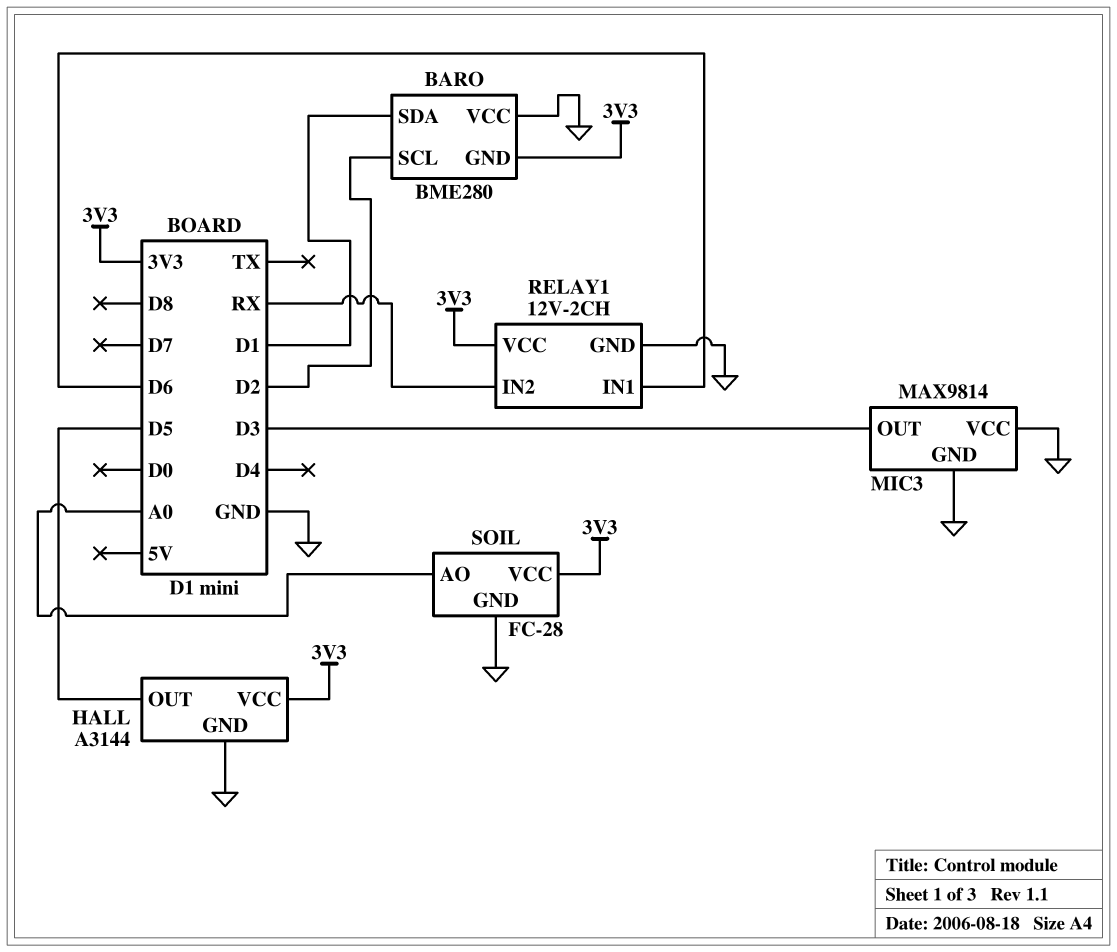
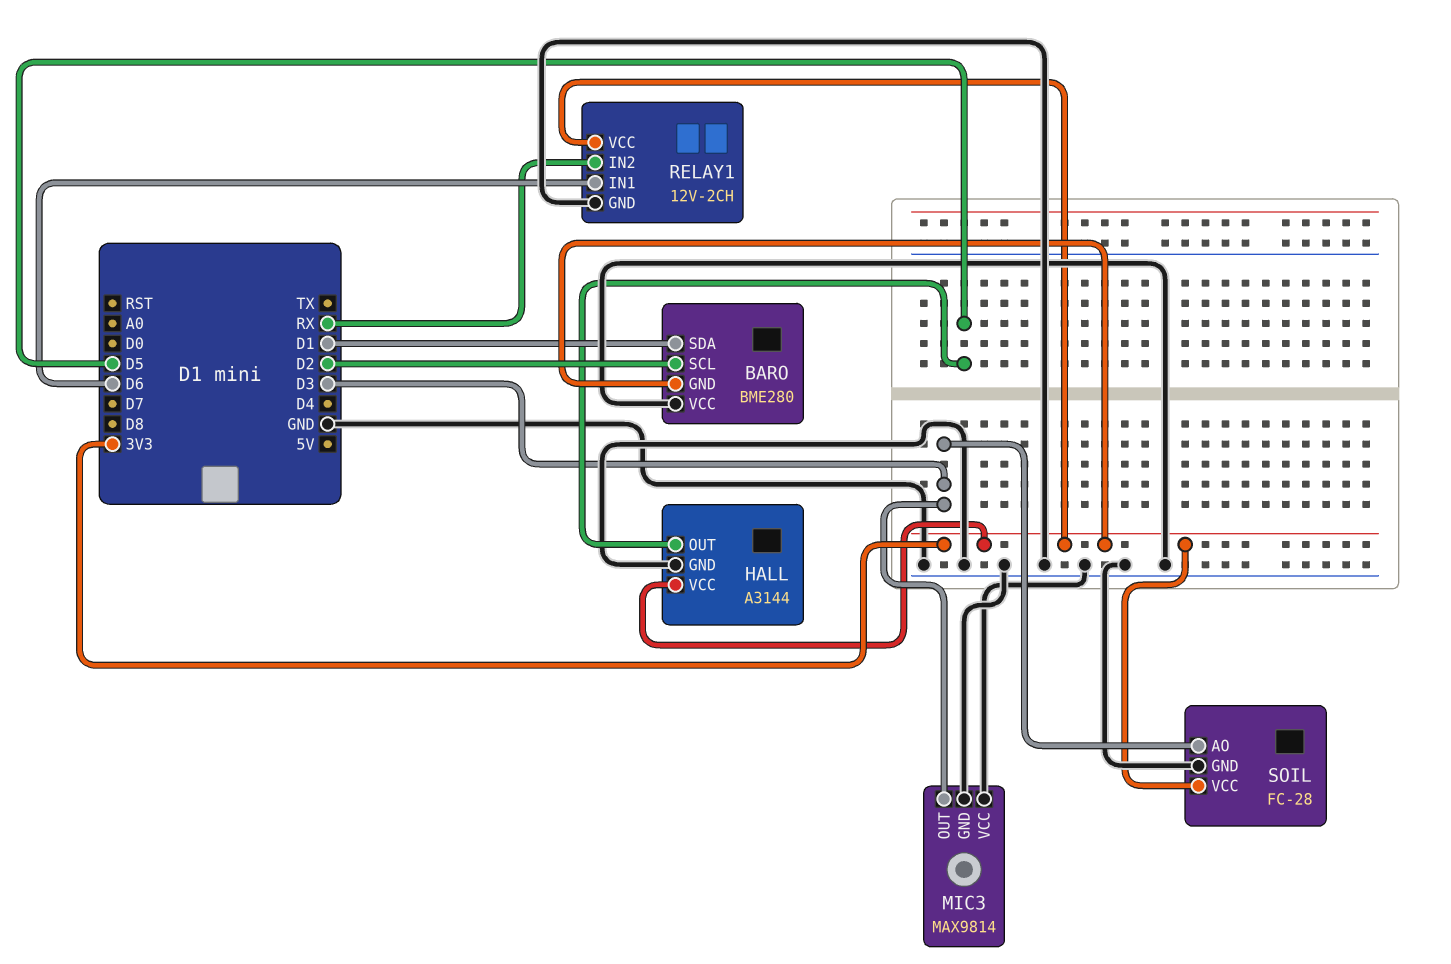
SOIL pin AO: A0 -> D3

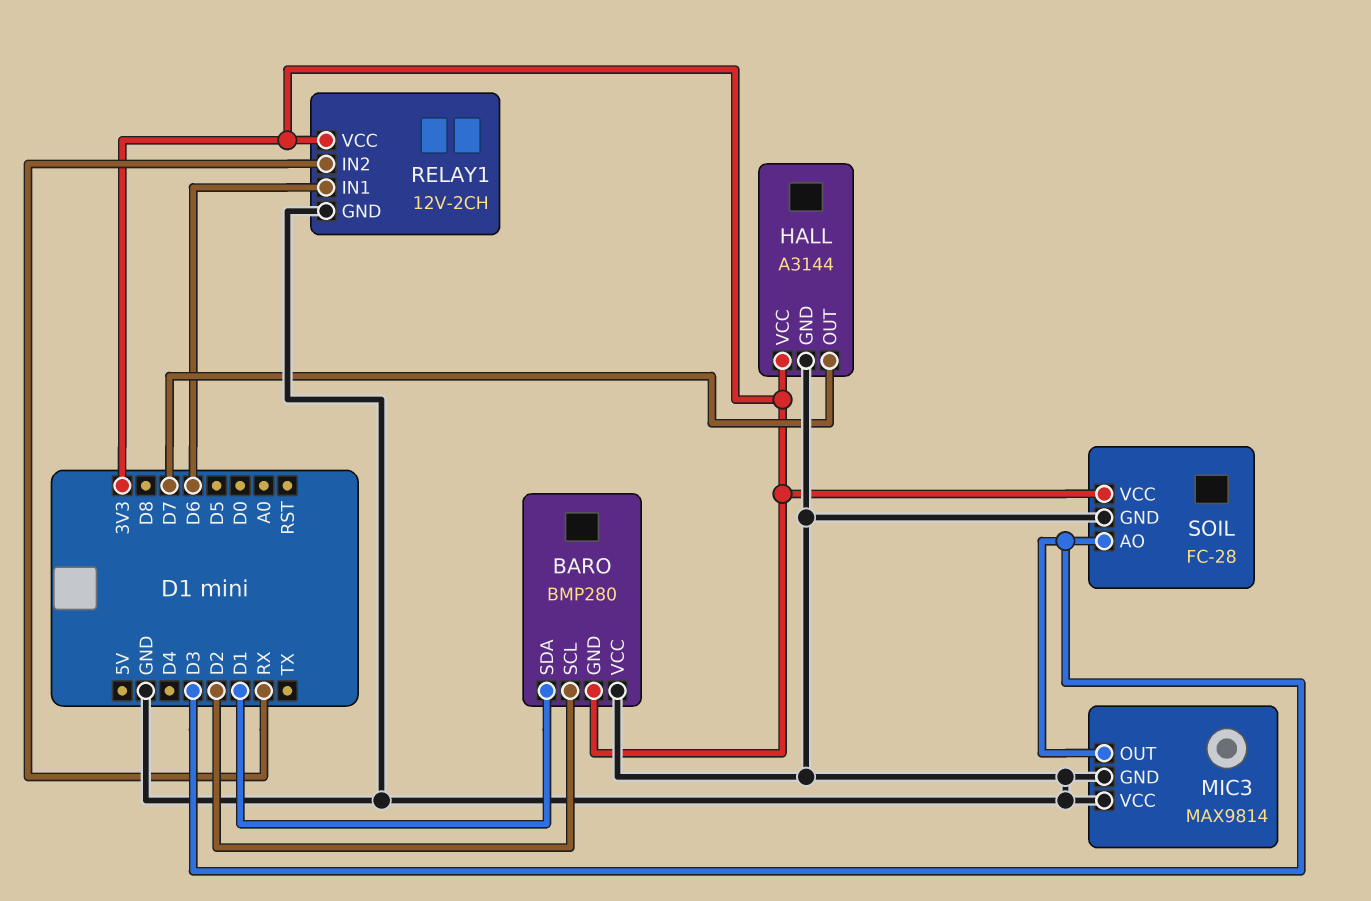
BARO: BME280 -> BMP280
HALL pin OUT: D5 -> D7

